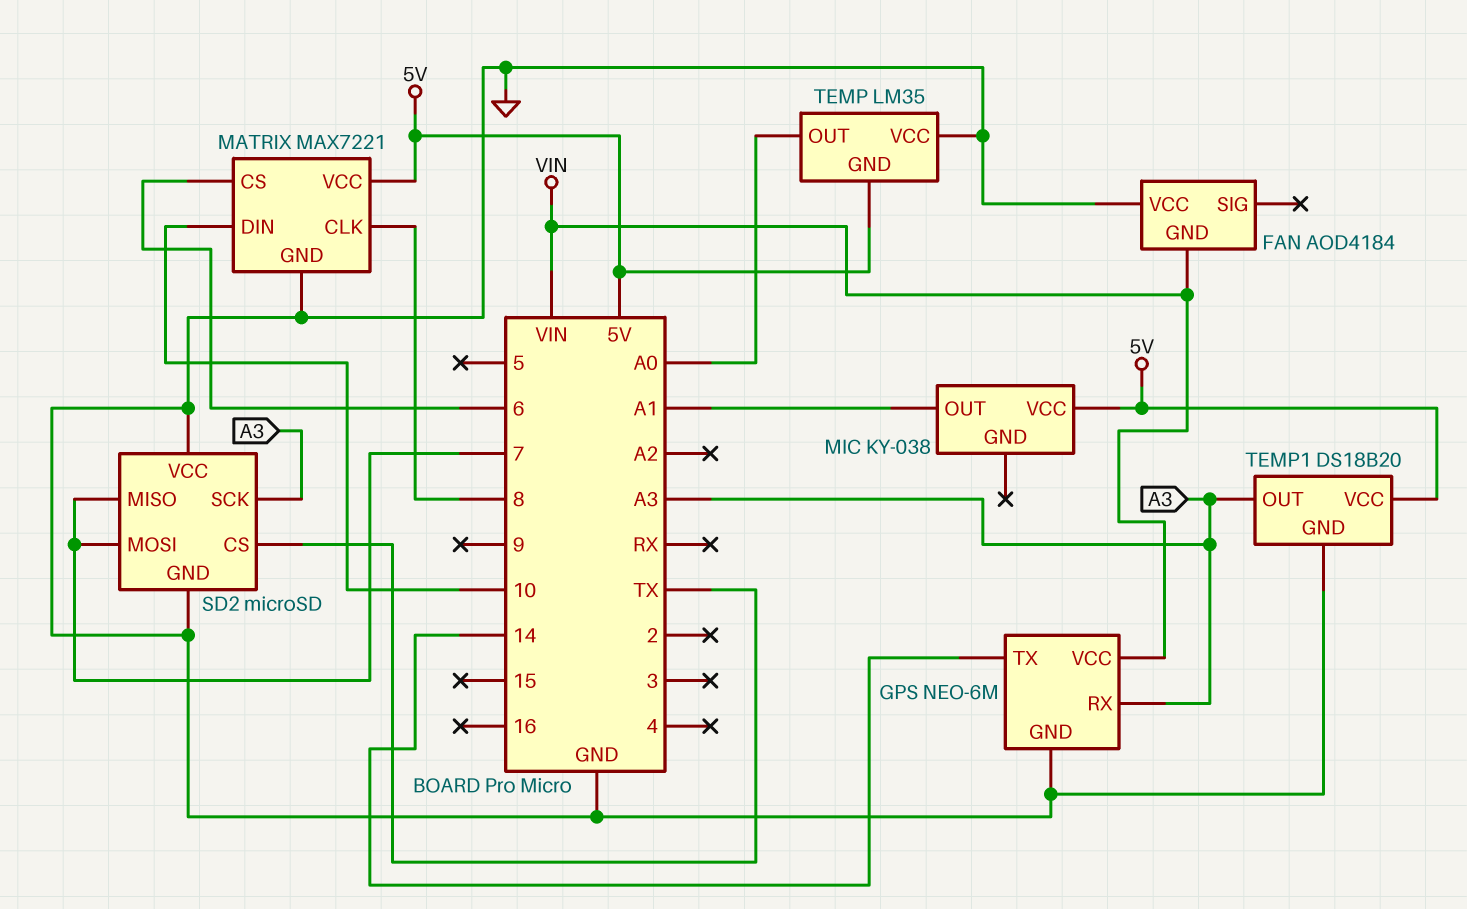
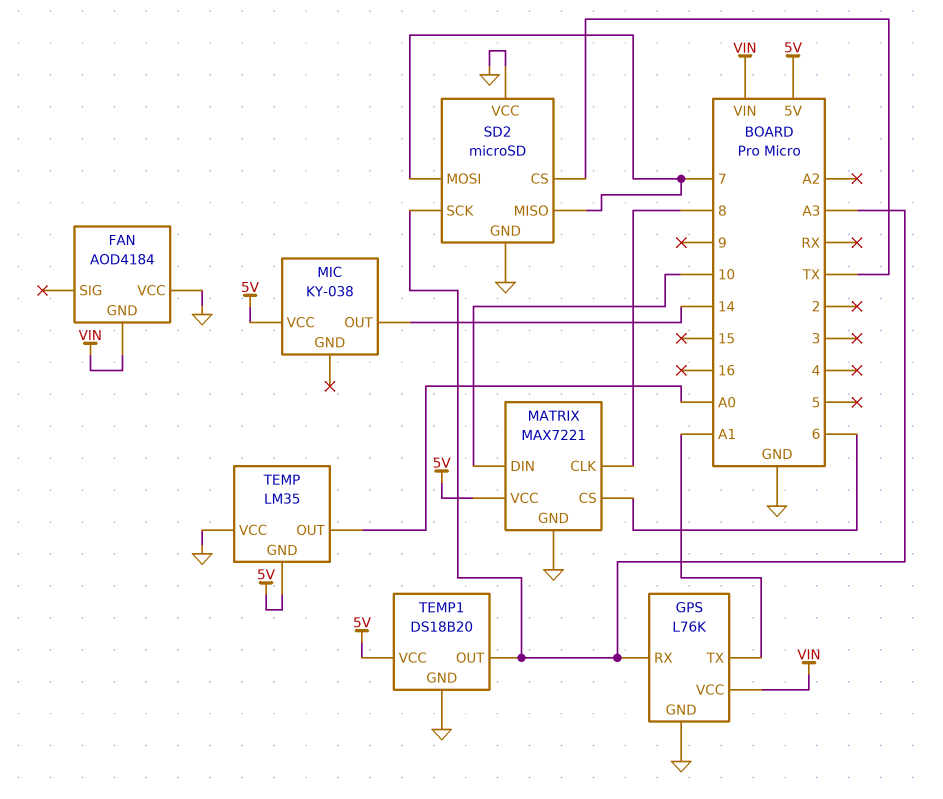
GPS: NEO-6M -> L76K
GPS pin TX: 14 -> A1
MIC pin OUT: A1 -> 14

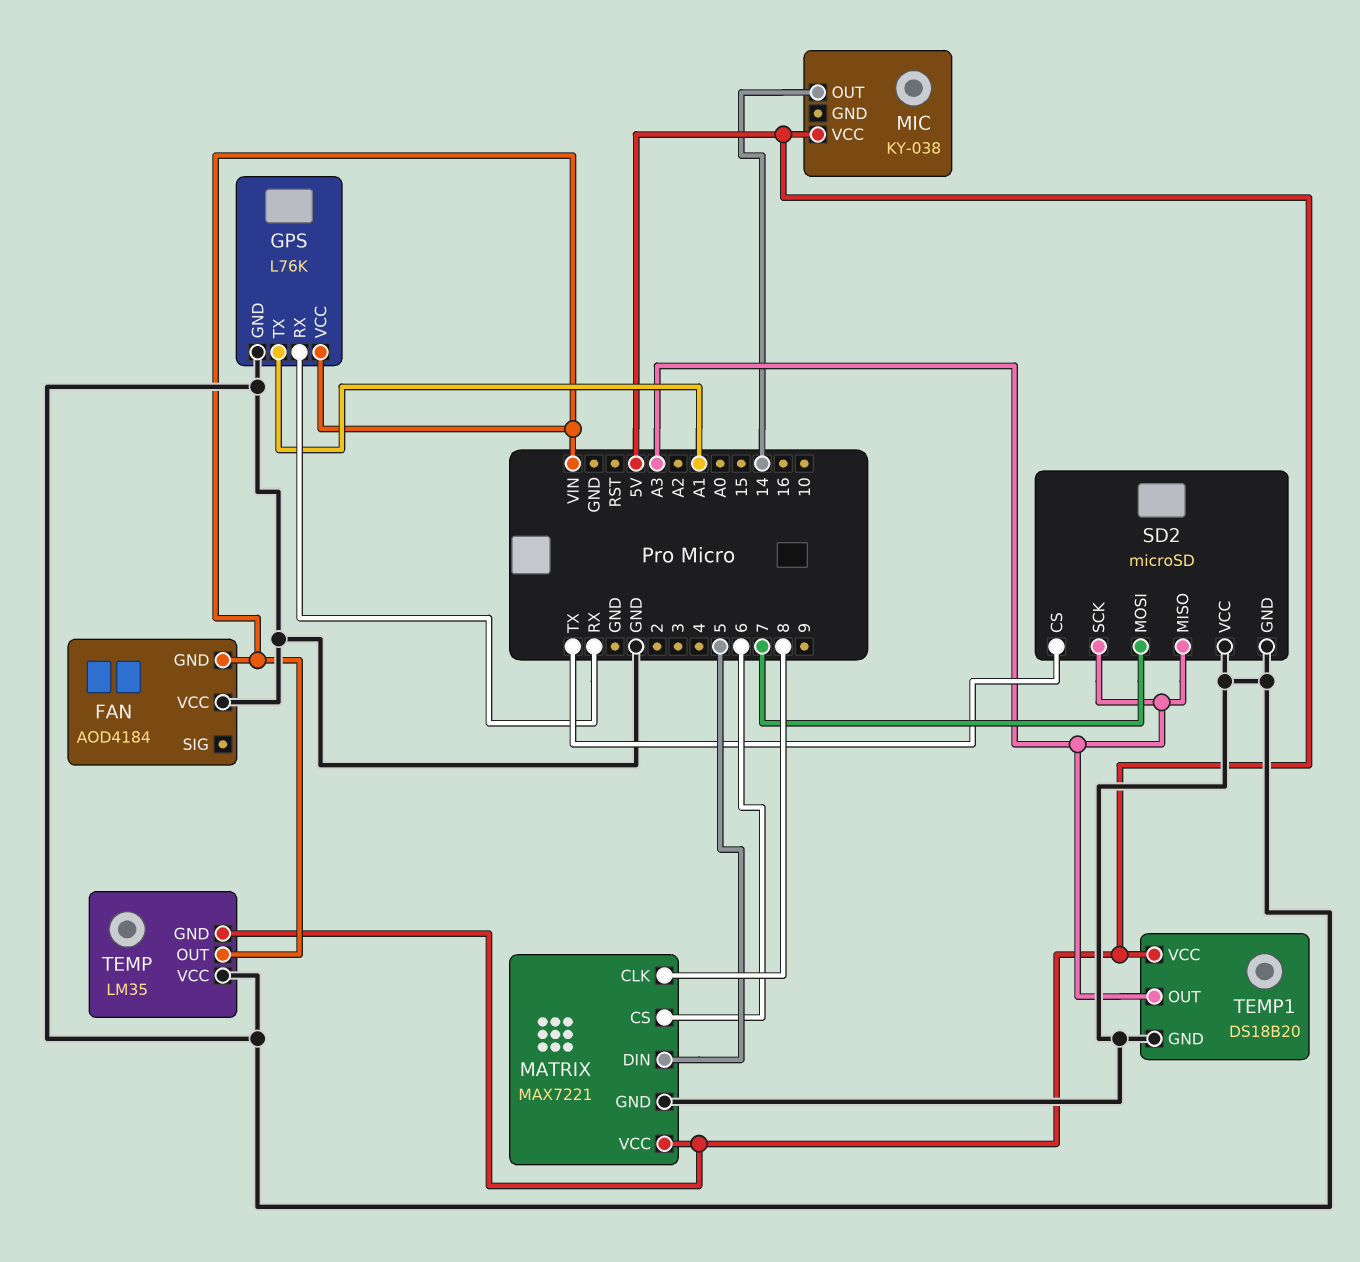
GPS pin RX: A3 -> RX
MATRIX pin DIN: 10 -> 5
SD2 pin MISO: 7 -> A3
TEMP pin OUT: A0 -> VIN

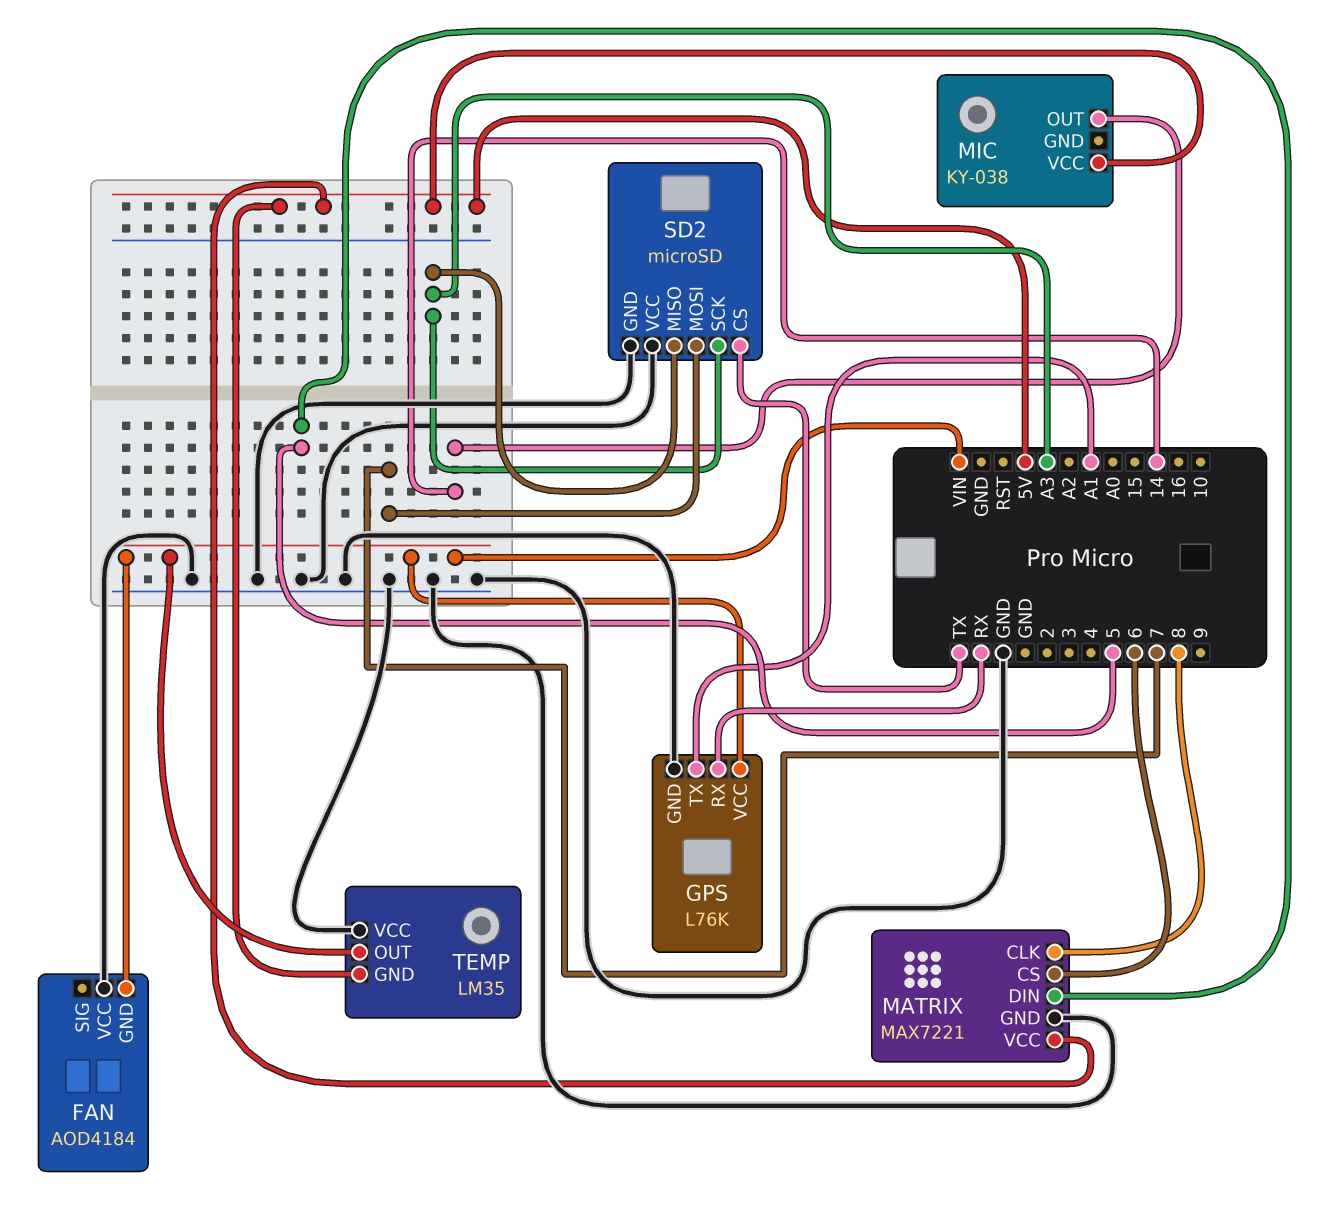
TEMP1: DS18B20 -> none
TEMP1 pin GND: GND -> none
TEMP1 pin OUT: A3 -> none
TEMP1 pin VCC: 5V -> none

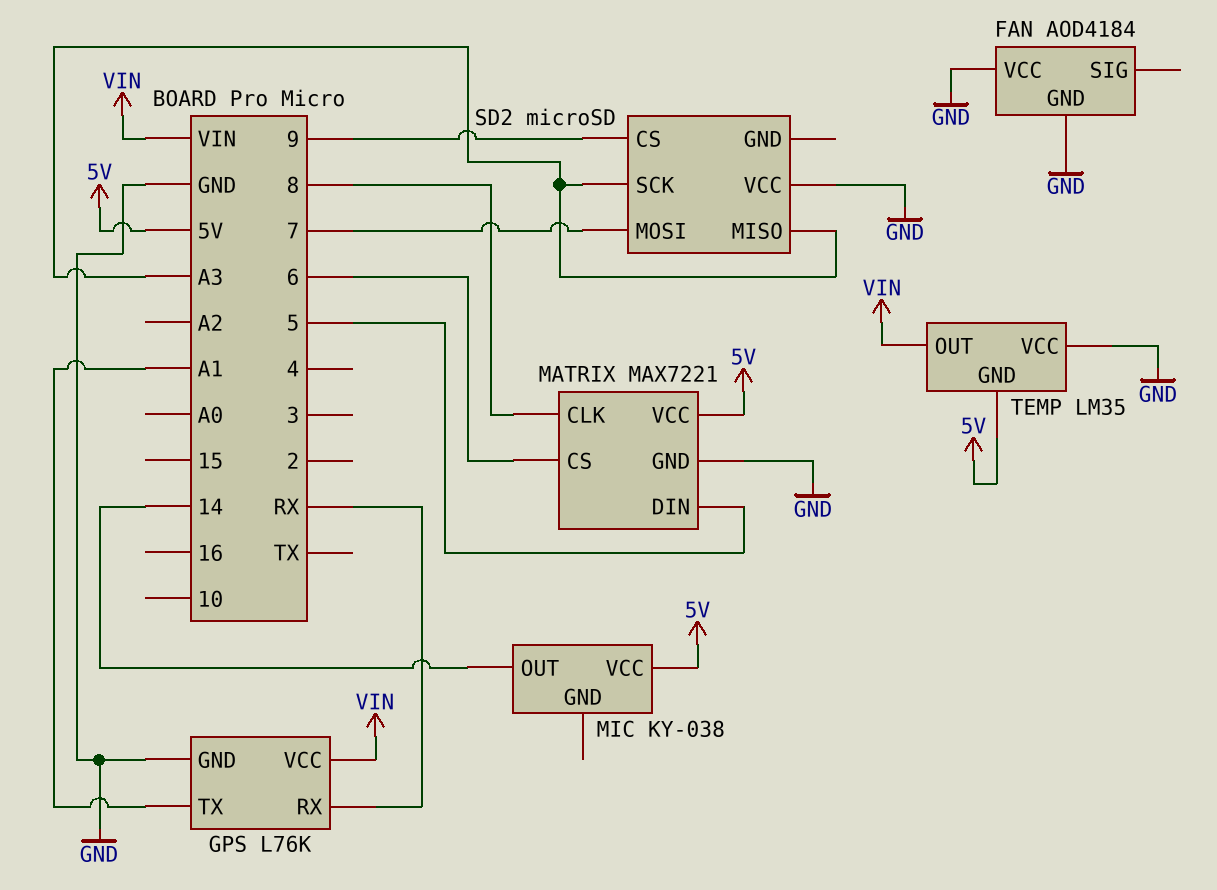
FAN pin GND: VIN -> GND
SD2 pin CS: TX -> 9
SD2 pin GND: GND -> none

